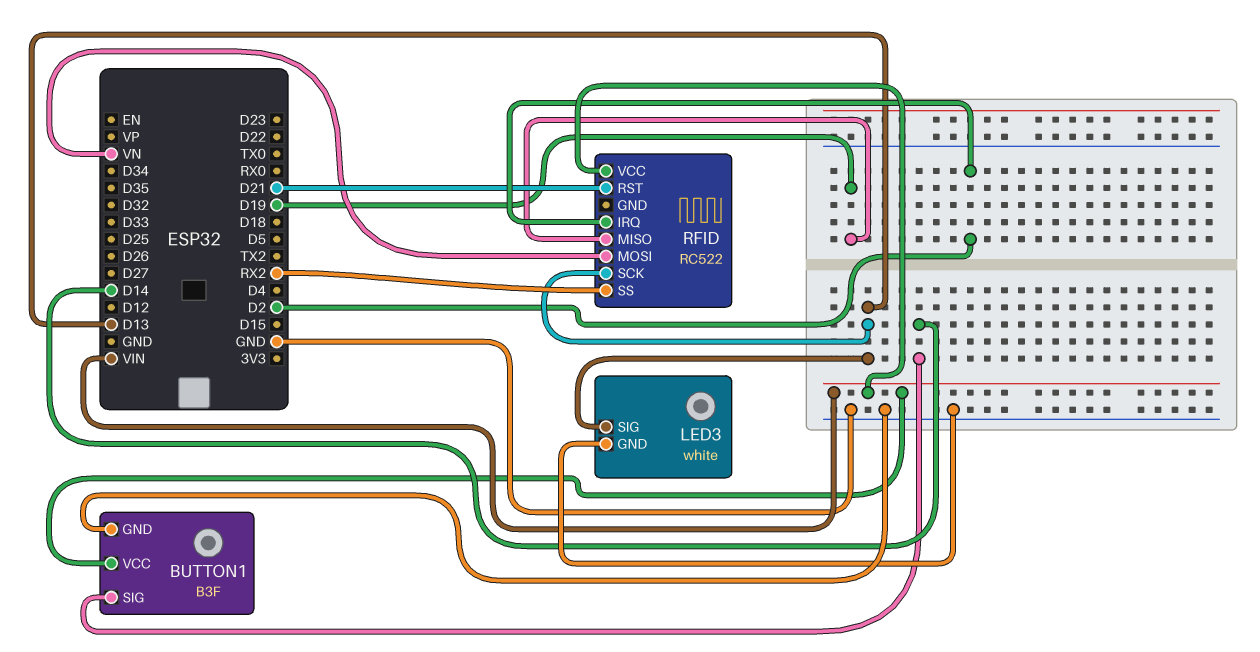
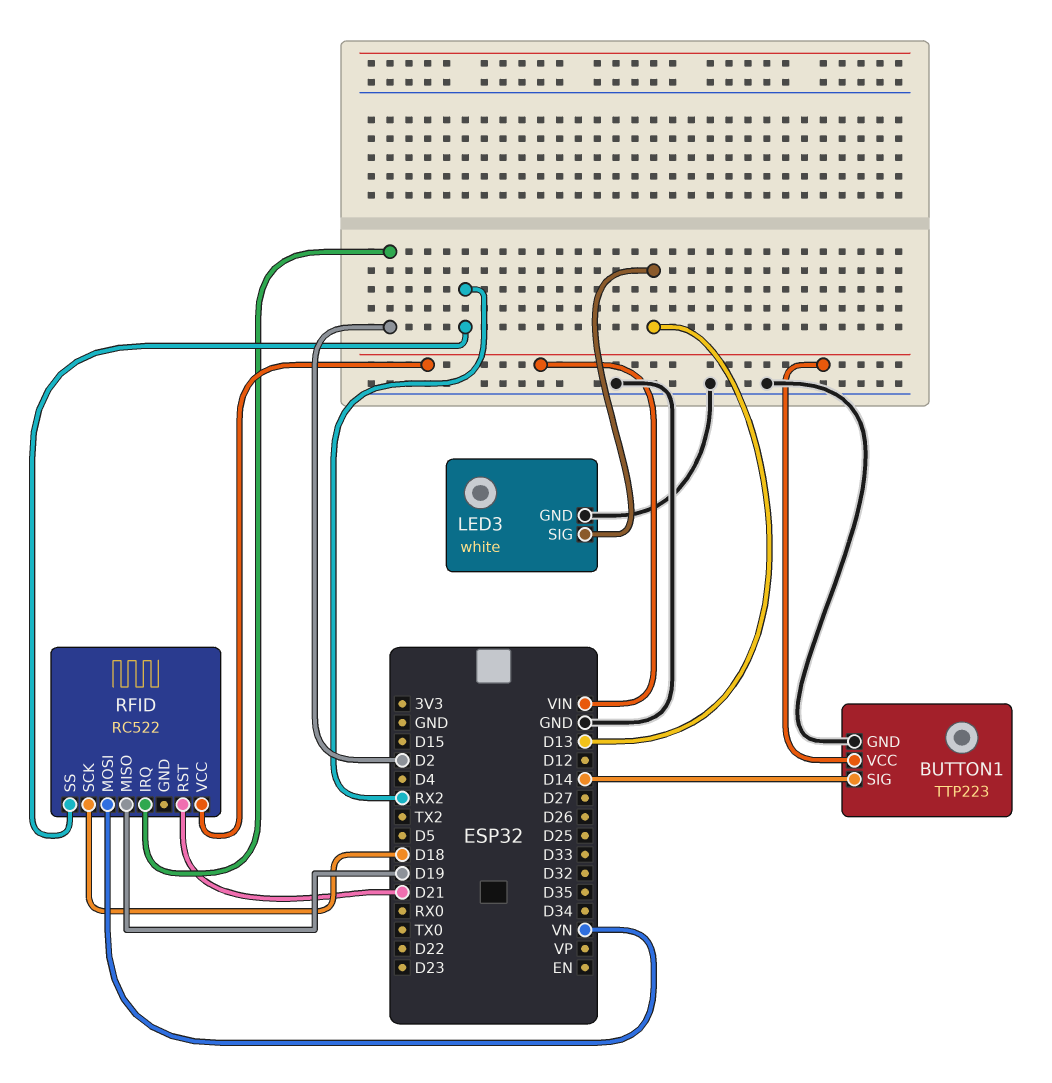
BUTTON1: B3F -> TTP223
RFID pin SCK: D13 -> D18

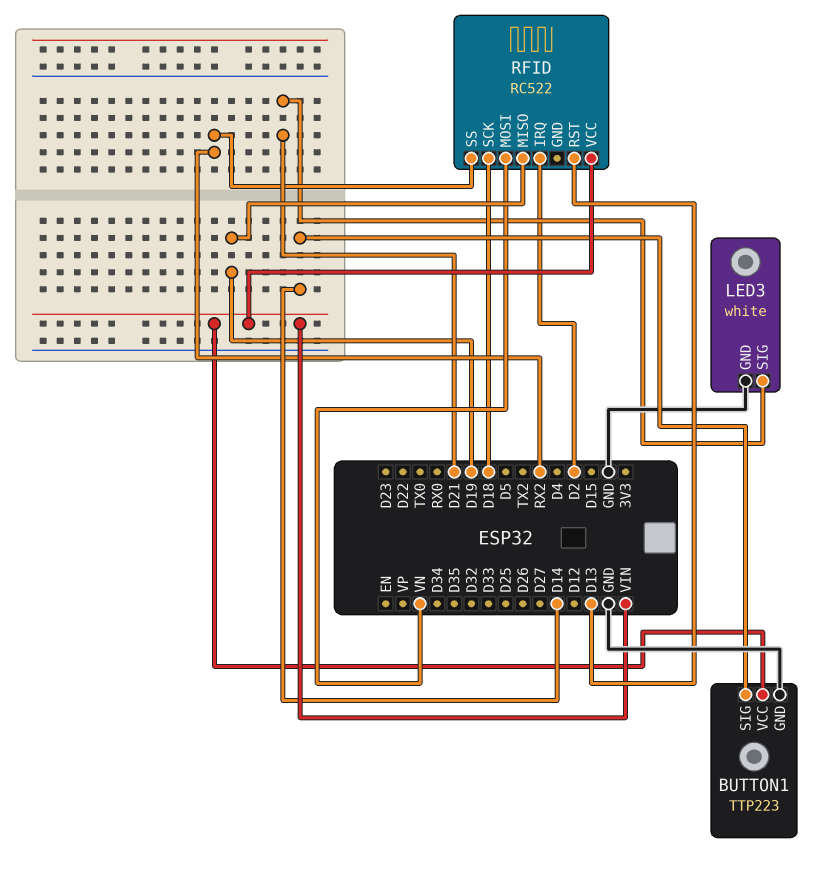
LED3 pin SIG: D13 -> D21
RFID pin RST: D21 -> D13

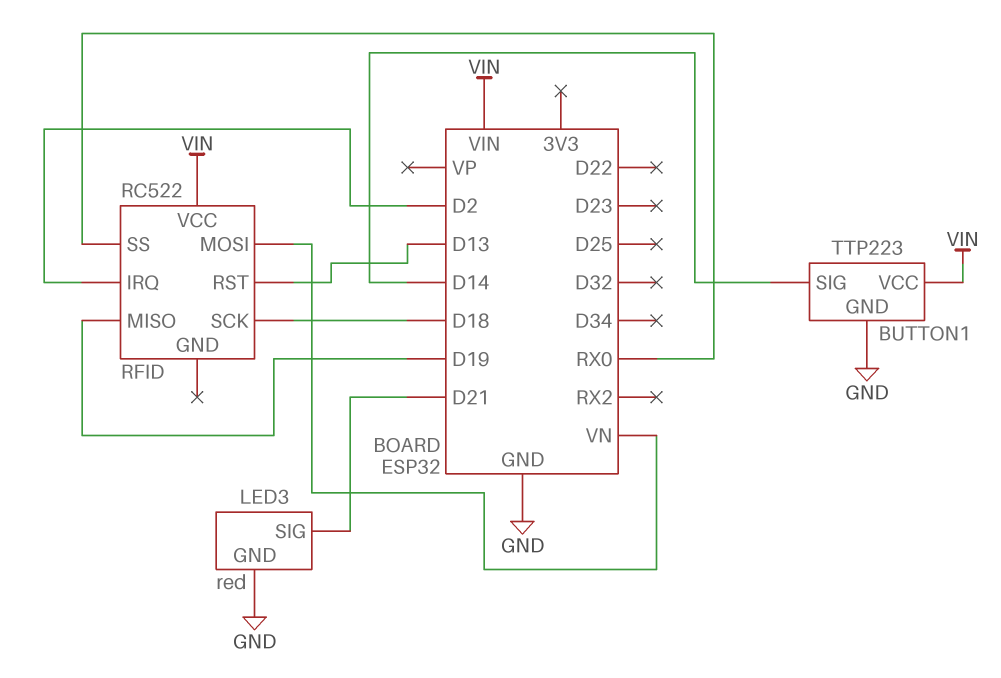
LED3: white -> red
RFID pin SS: RX2 -> RX0

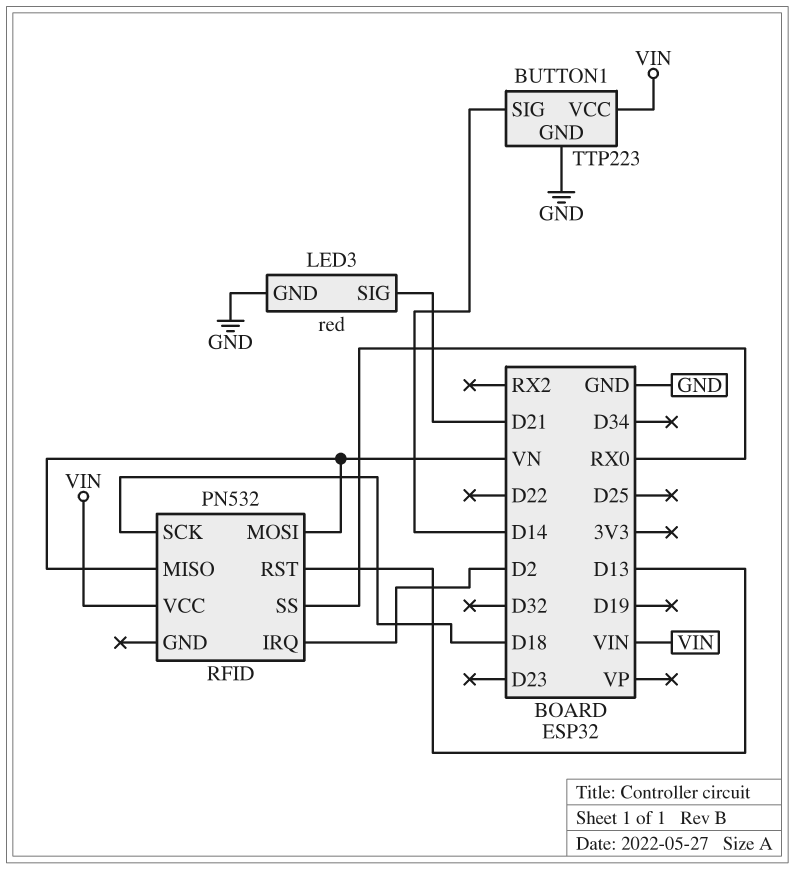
RFID: RC522 -> PN532
RFID pin MISO: D19 -> VN

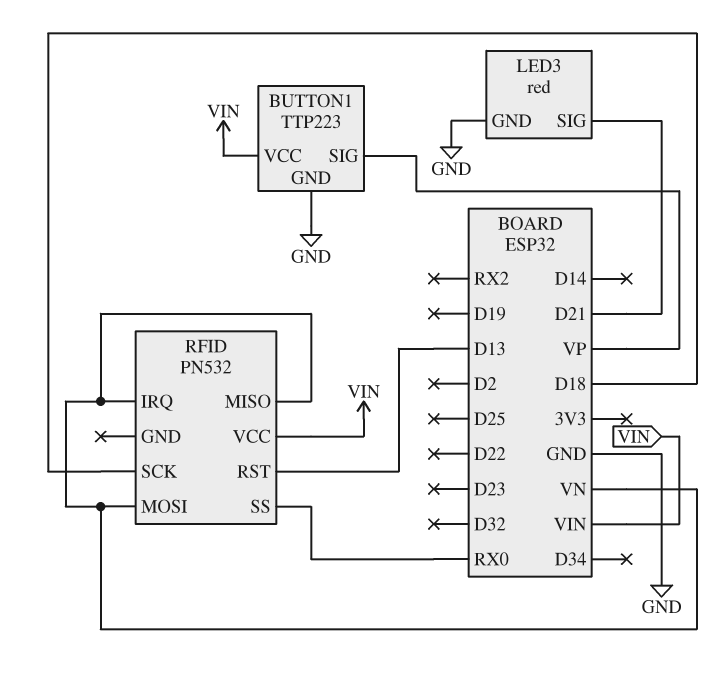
BUTTON1 pin SIG: D14 -> VP
RFID pin IRQ: D2 -> VN

